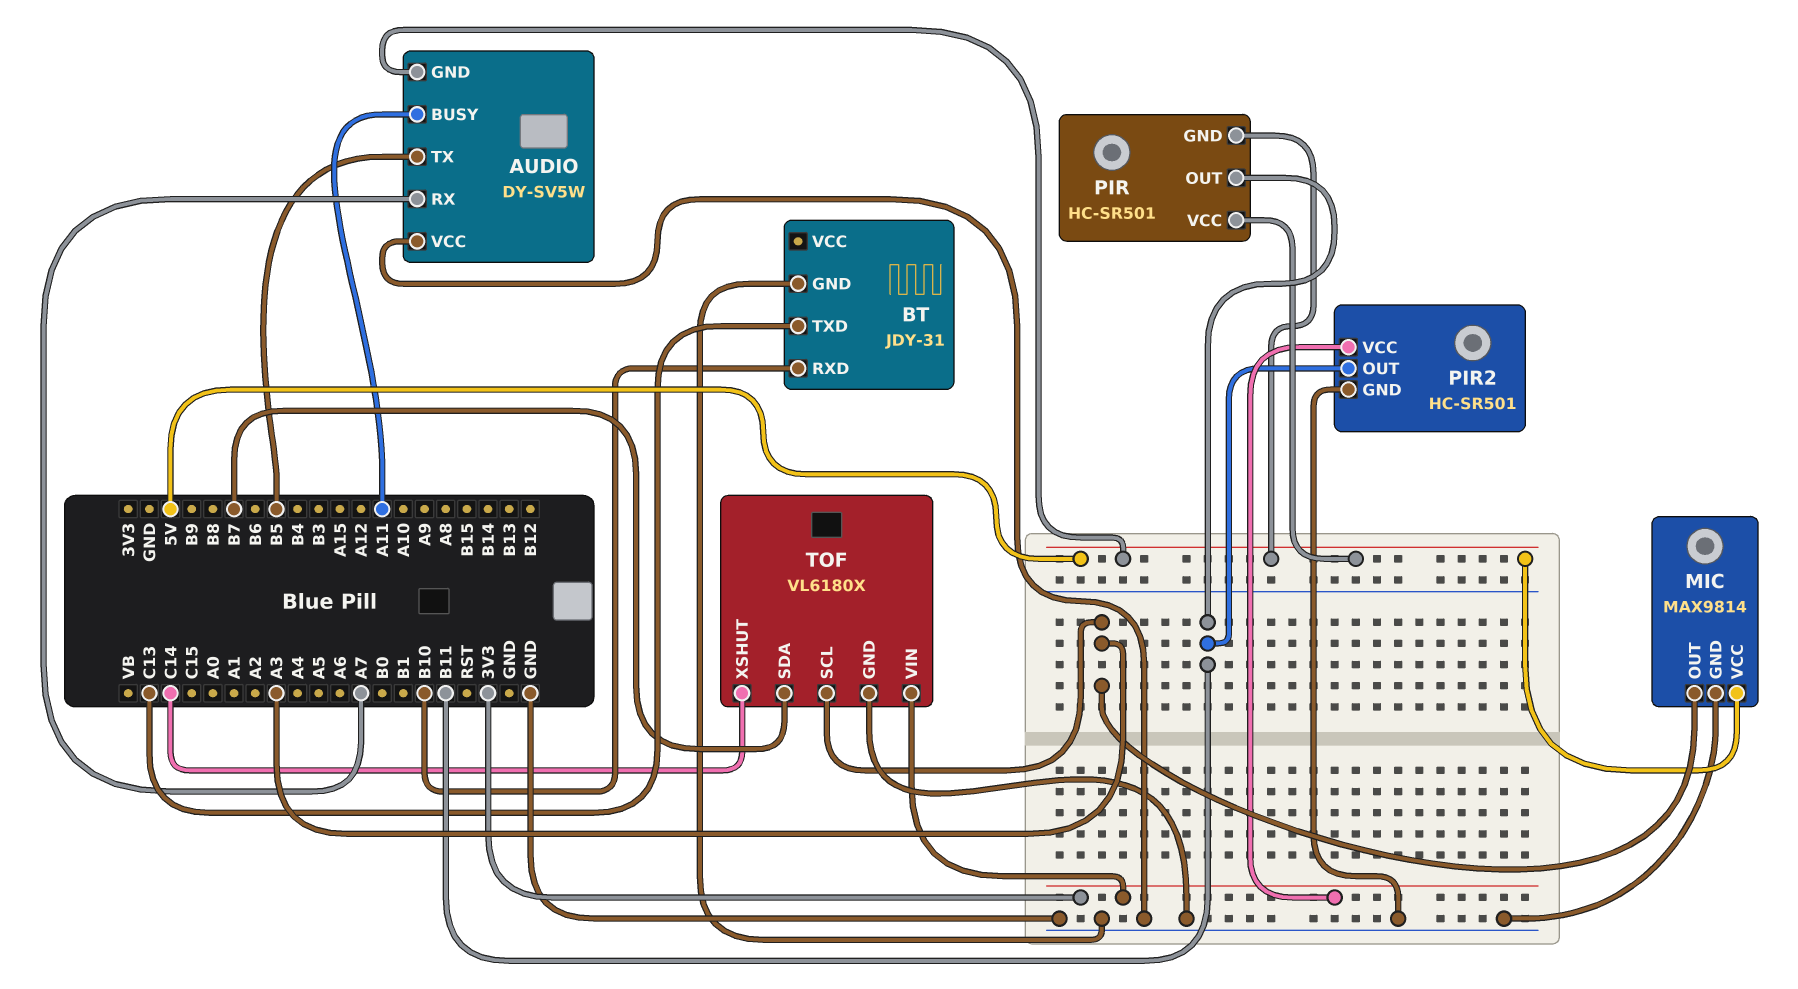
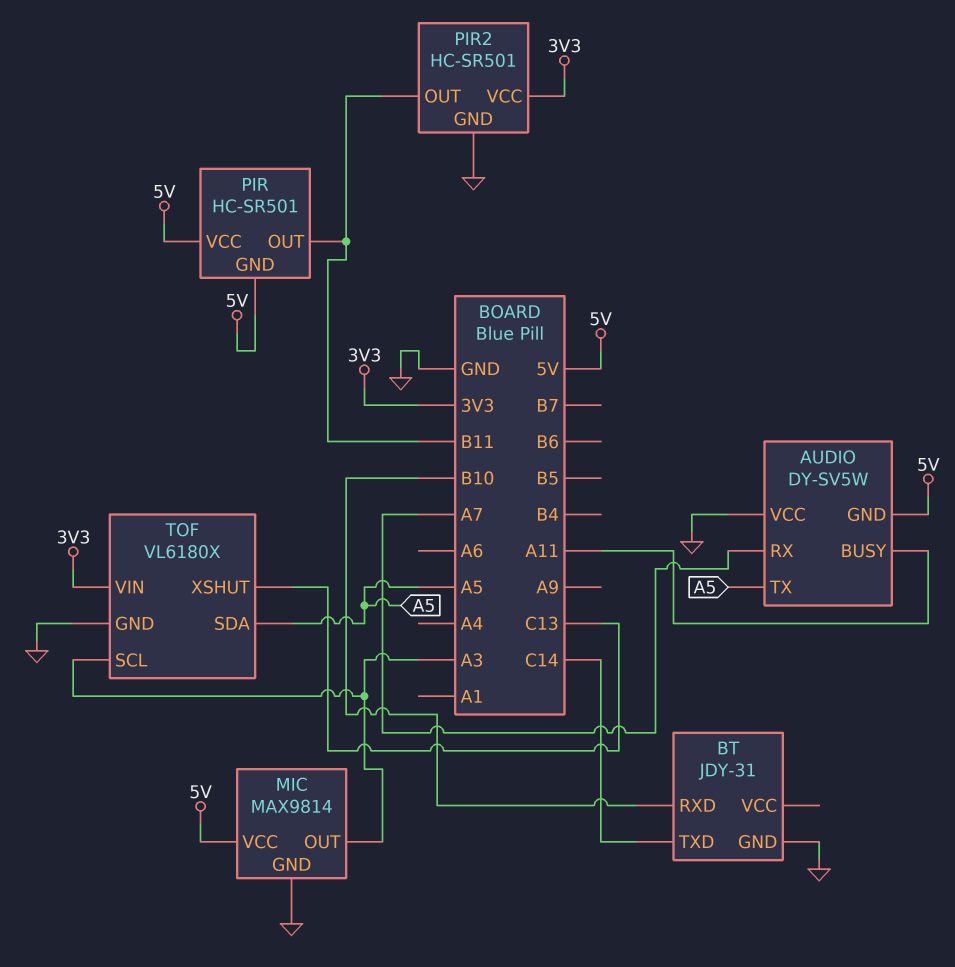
AUDIO pin TX: B5 -> A5
BT pin TXD: C13 -> C14
TOF pin SDA: B7 -> A5
TOF pin XSHUT: C14 -> C13

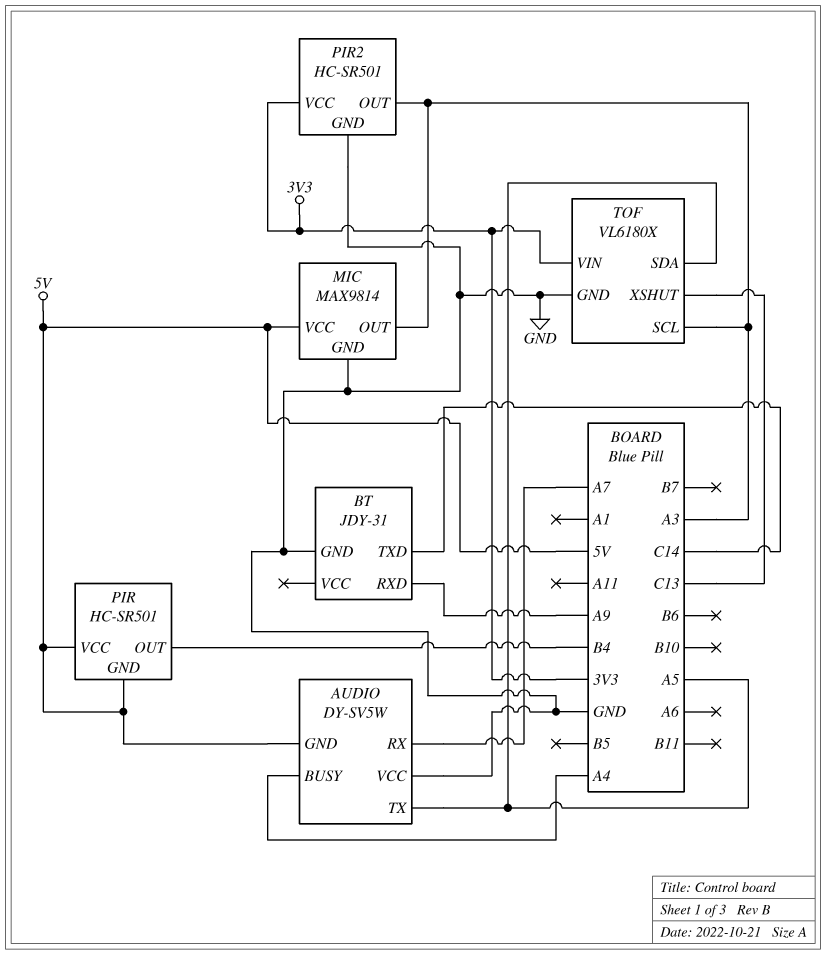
AUDIO pin BUSY: A11 -> A4
BT pin RXD: B10 -> A9
PIR pin OUT: B11 -> B4
PIR2 pin OUT: B11 -> A3

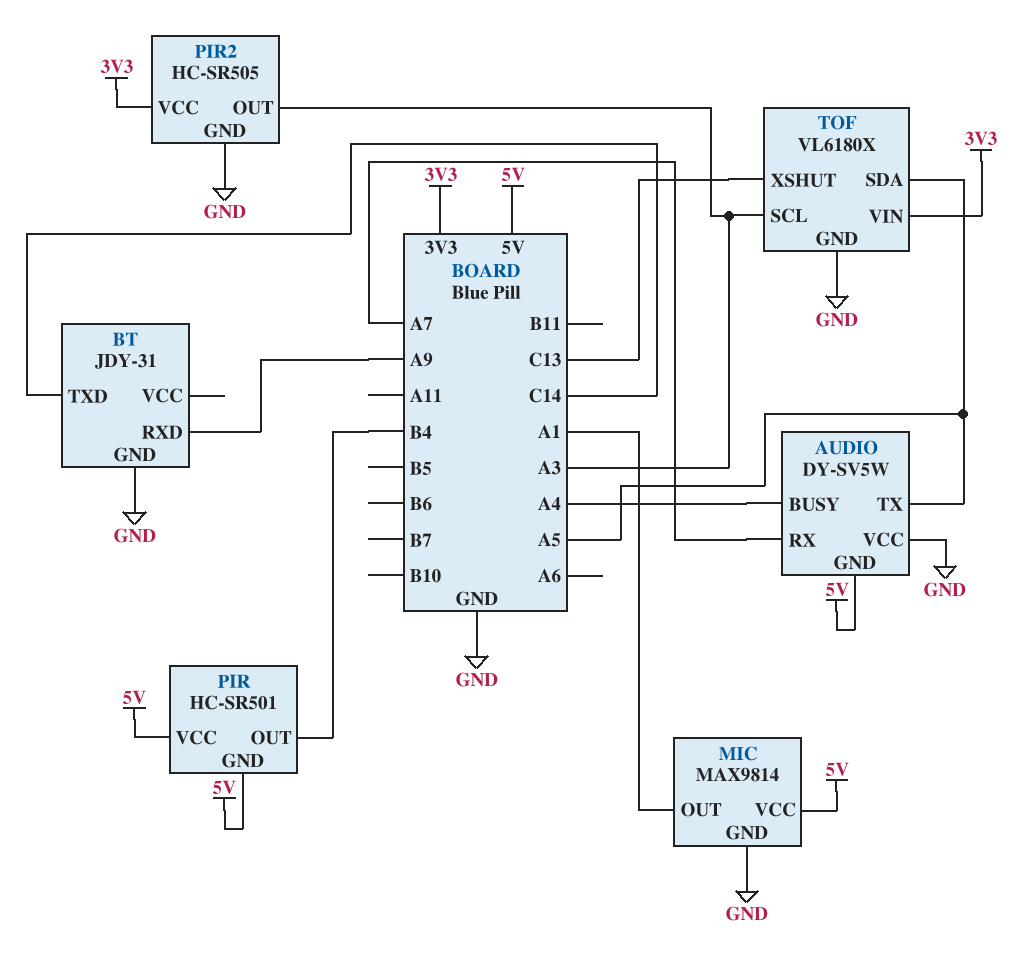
MIC pin OUT: A3 -> A1
PIR2: HC-SR501 -> HC-SR505

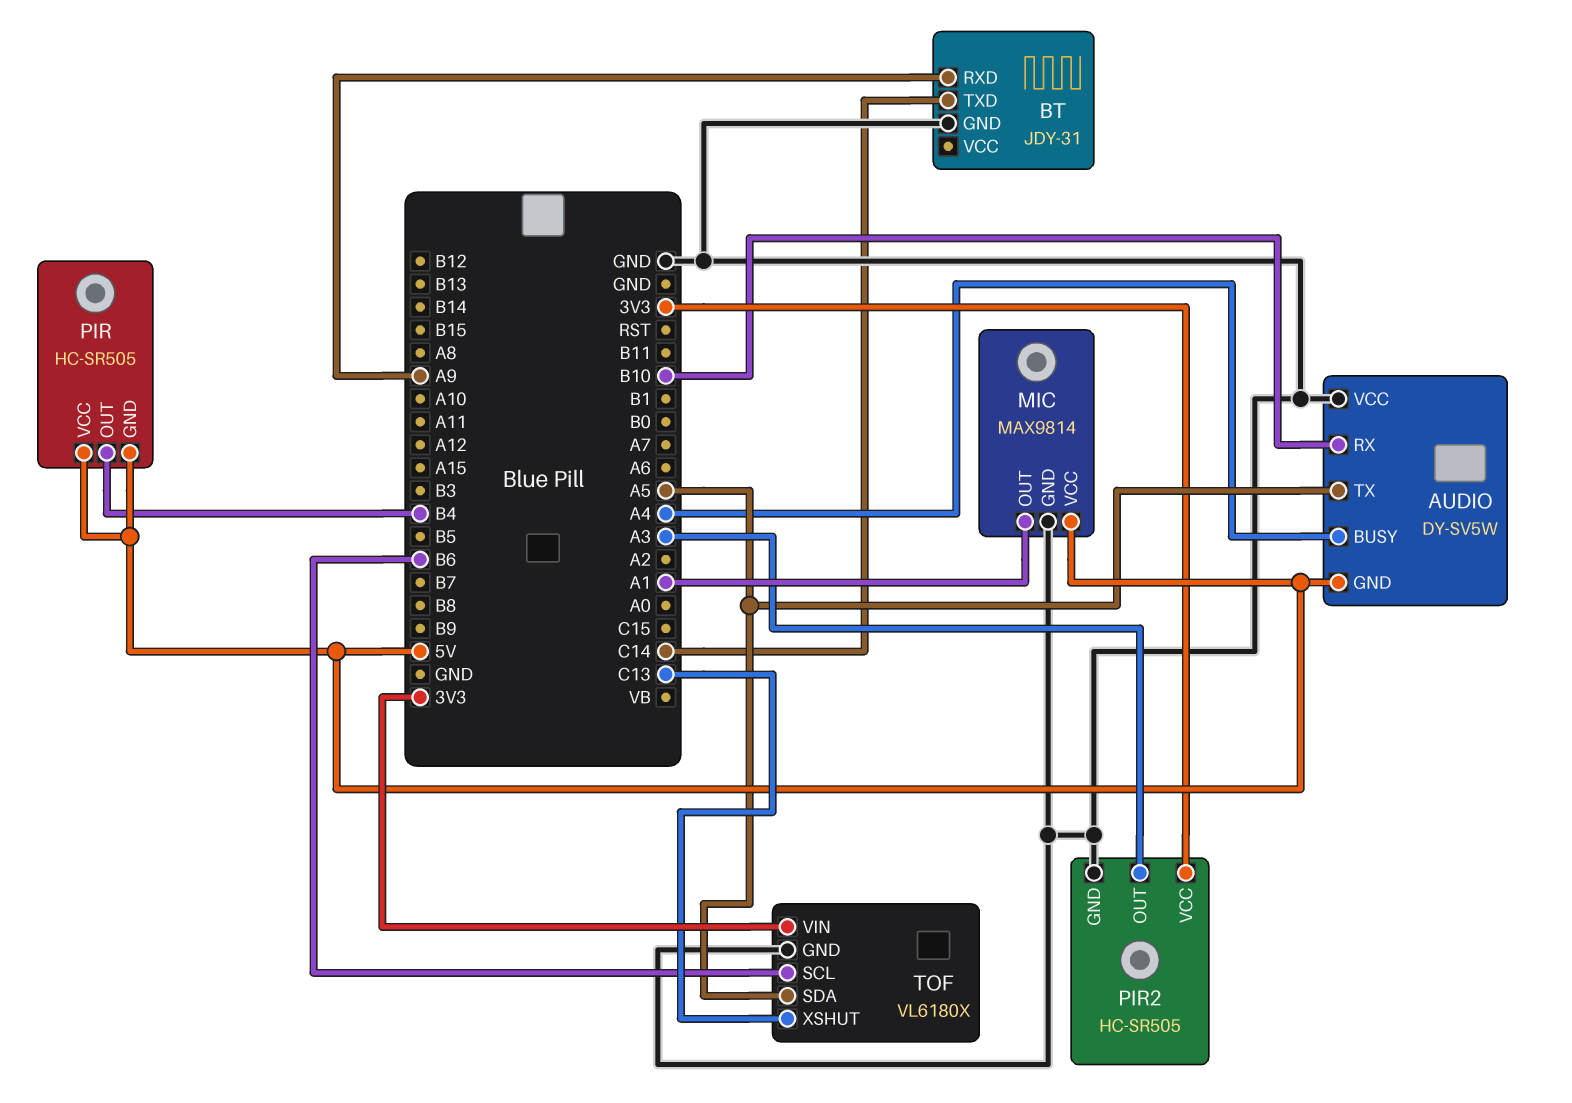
AUDIO pin RX: A7 -> B10
PIR: HC-SR501 -> HC-SR505
TOF pin SCL: A3 -> B6

